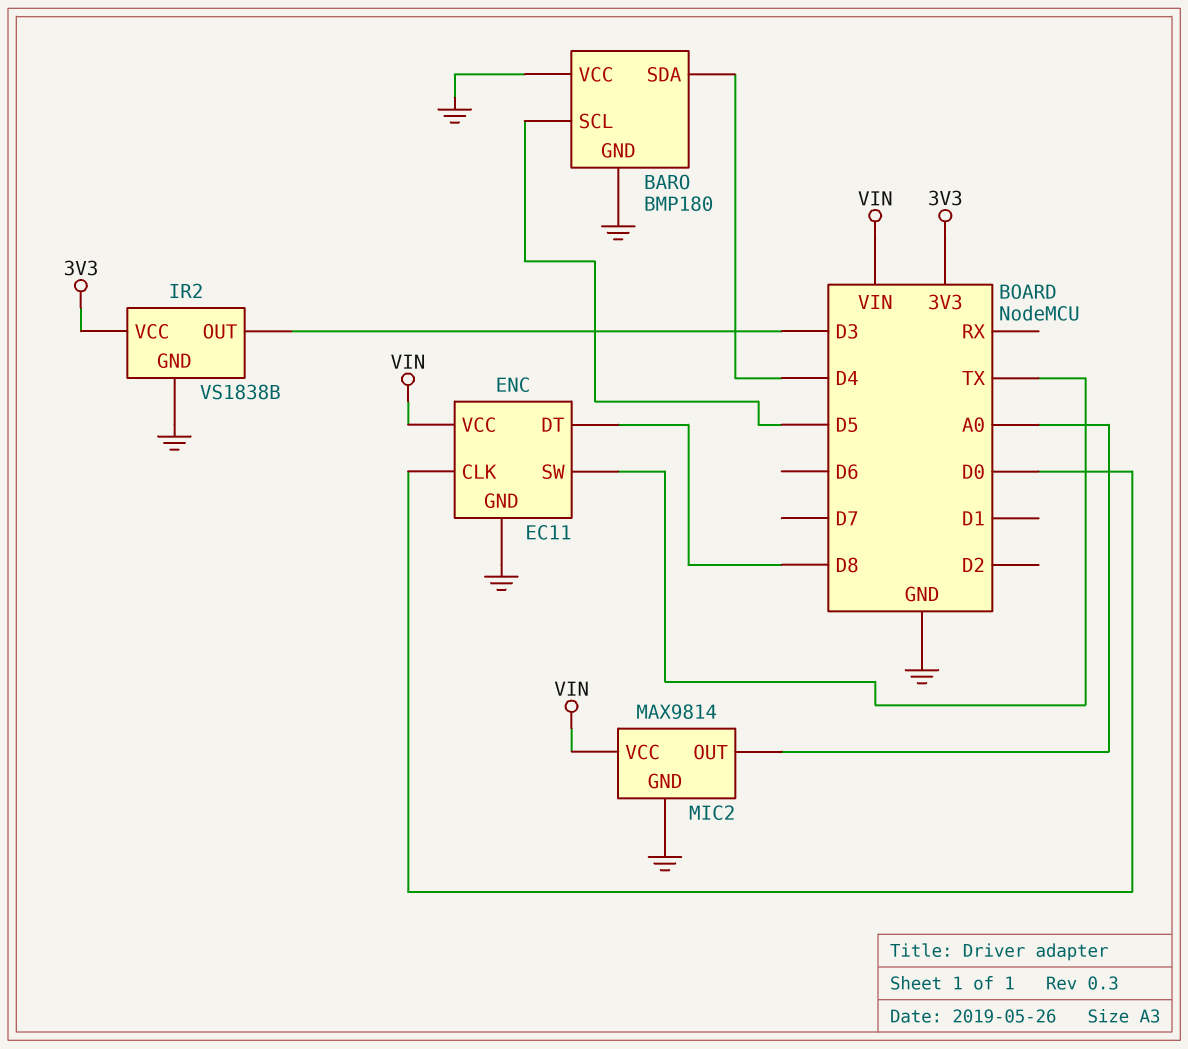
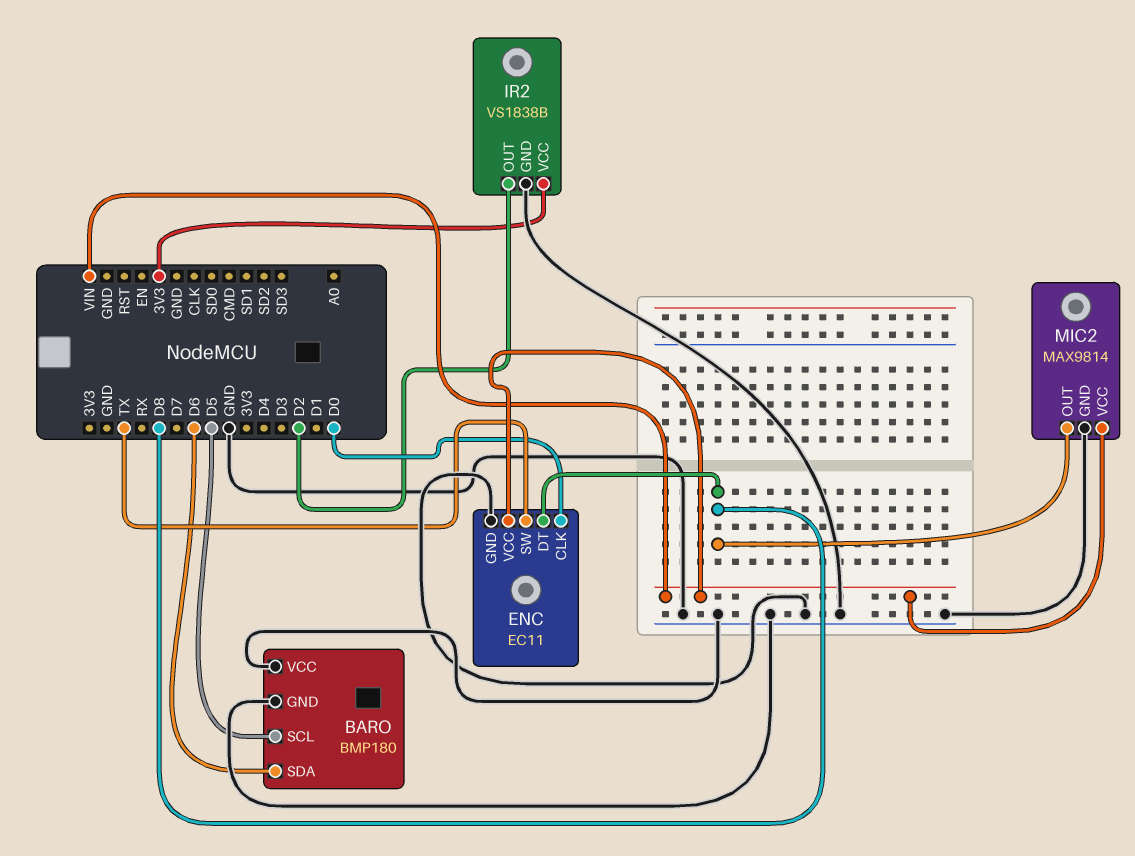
BARO pin SDA: D4 -> D6
IR2 pin OUT: D3 -> D2
MIC2 pin OUT: A0 -> D8

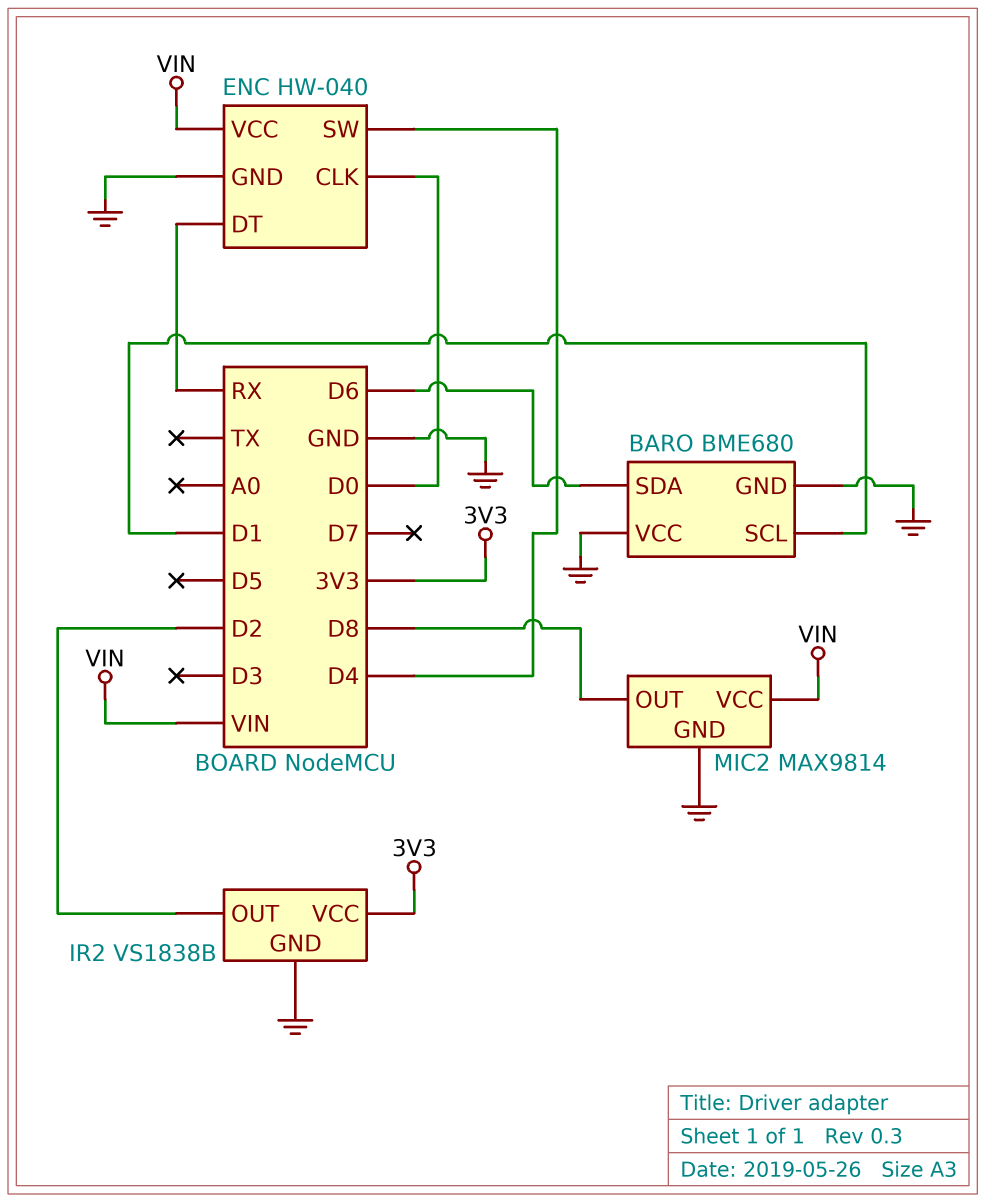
BARO: BMP180 -> BME680
BARO pin SCL: D5 -> D1
ENC: EC11 -> HW-040
ENC pin DT: D8 -> RX
ENC pin SW: TX -> D4

